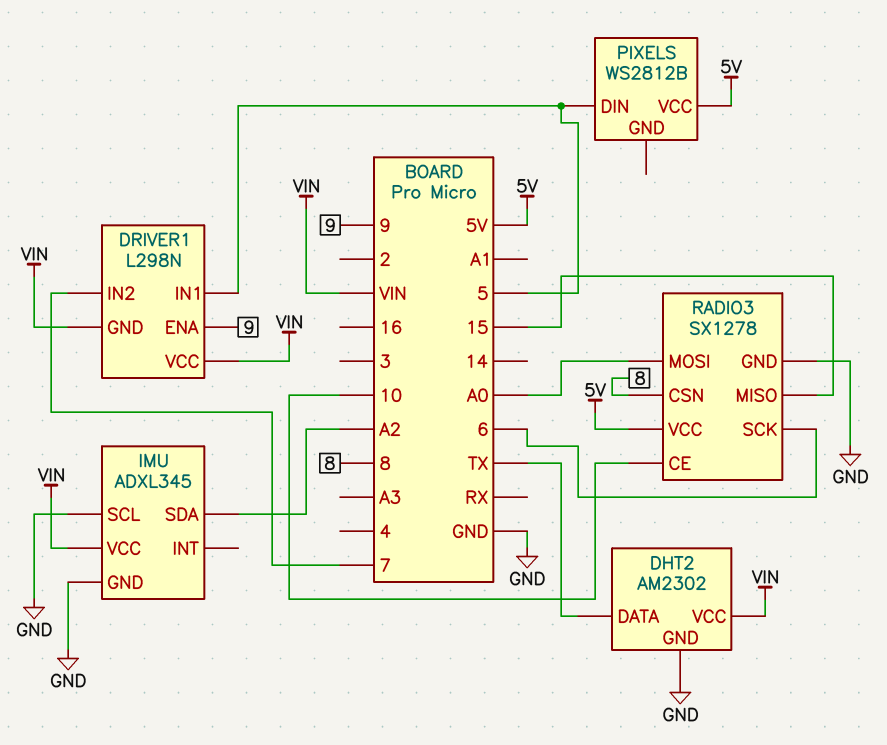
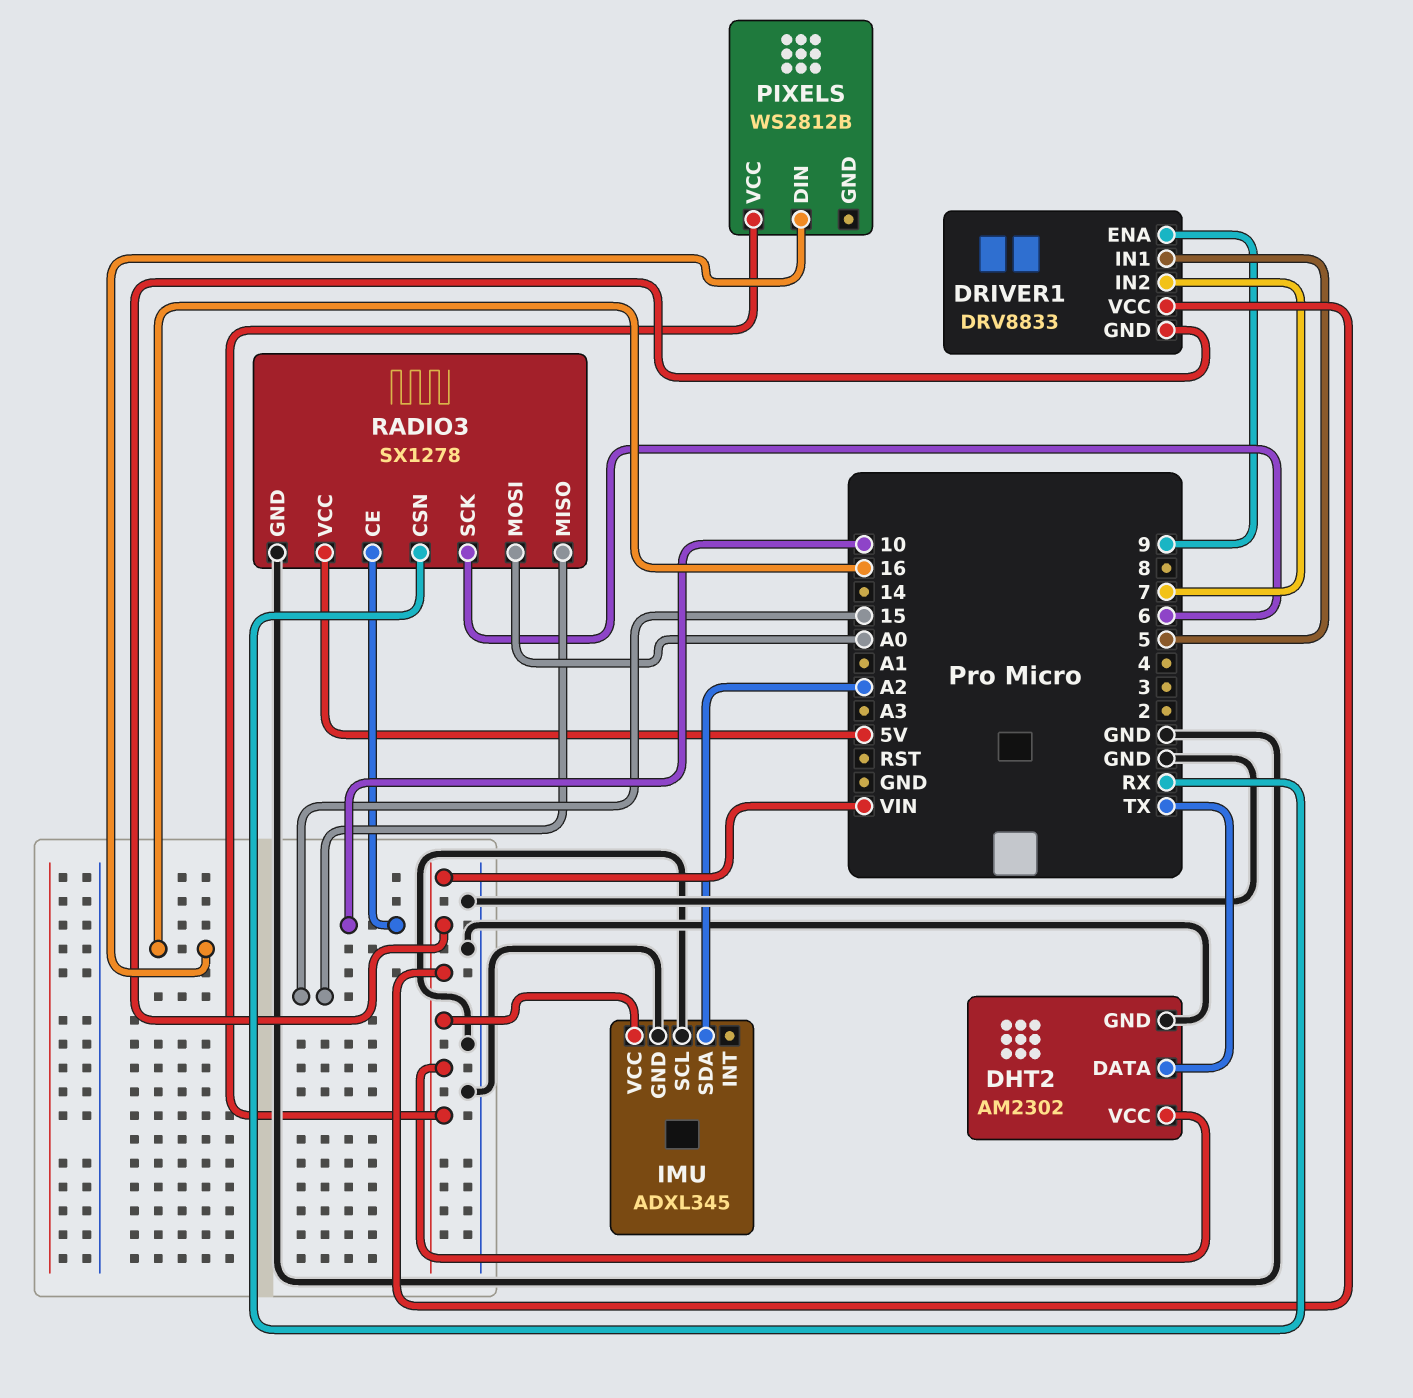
DRIVER1: L298N -> DRV8833
PIXELS pin DIN: 5 -> 16
PIXELS pin VCC: 5V -> VIN
RADIO3 pin CSN: 8 -> RX

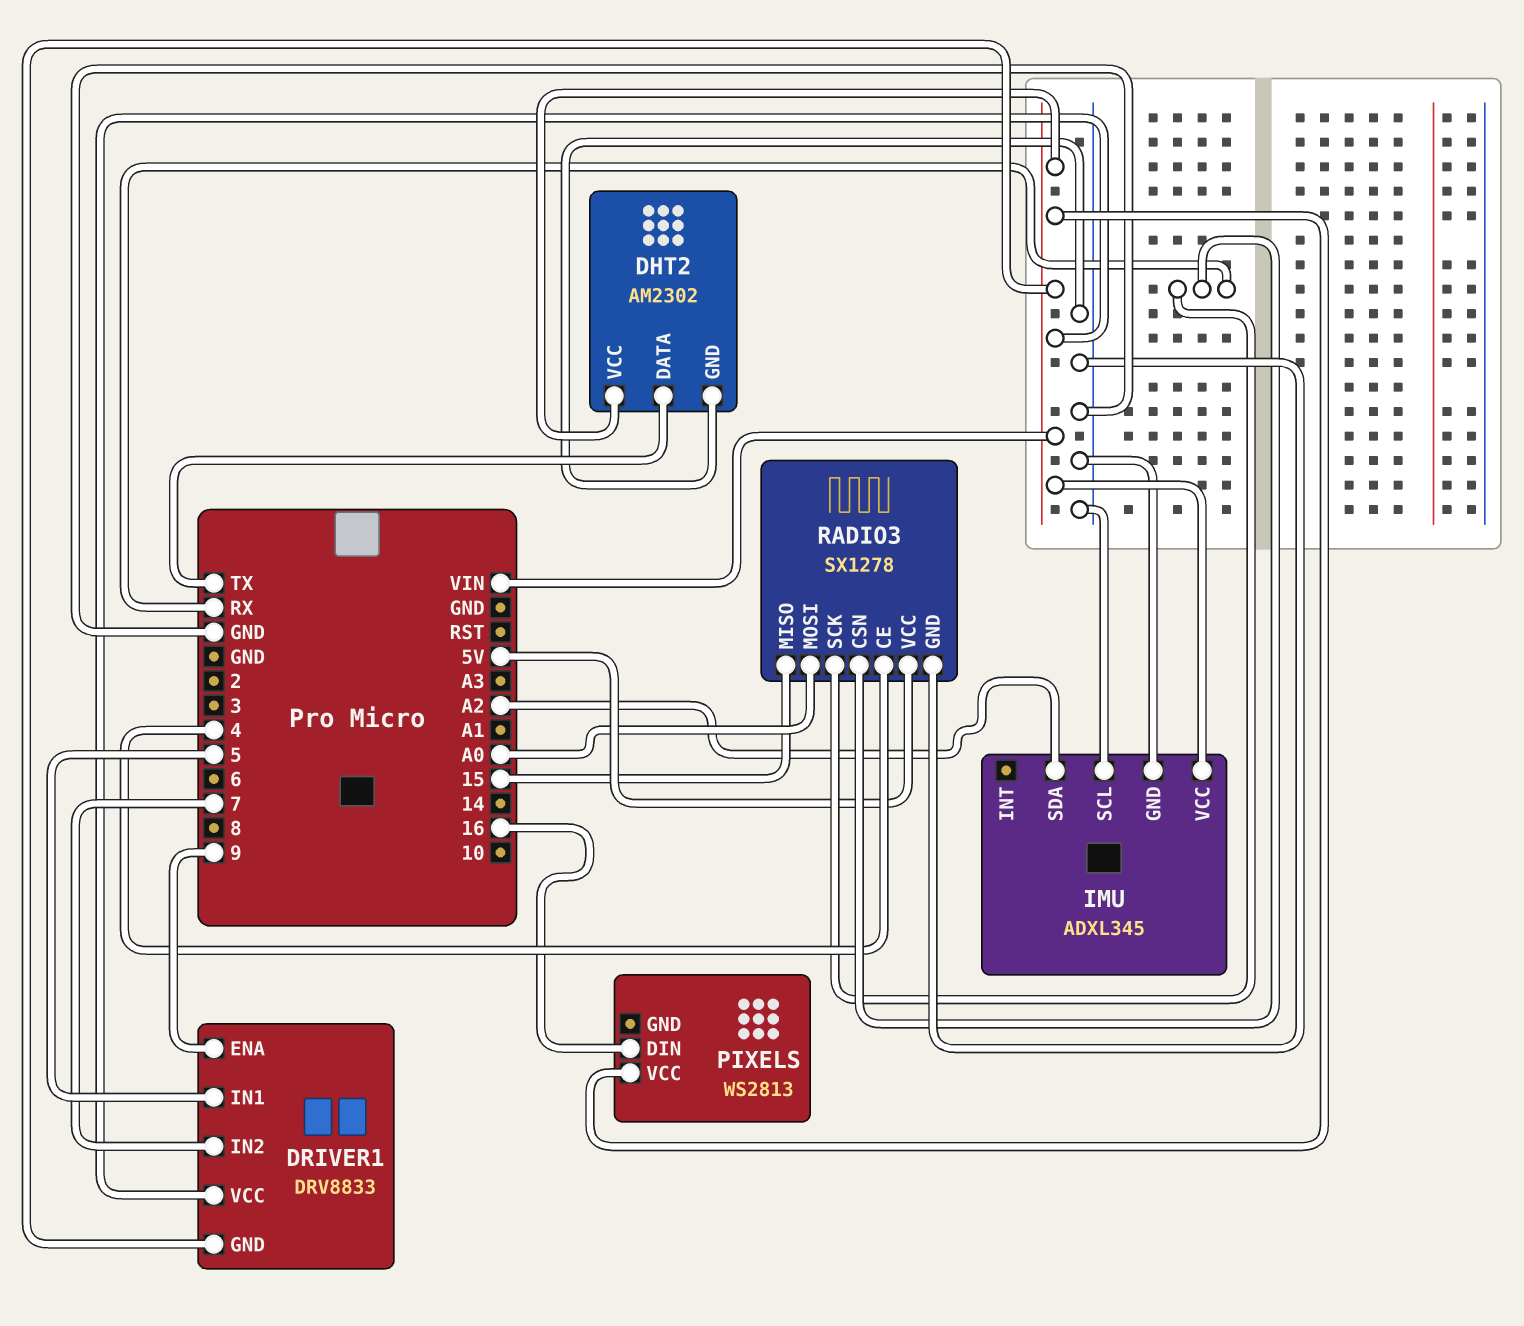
PIXELS: WS2812B -> WS2813
RADIO3 pin CE: 10 -> 4
RADIO3 pin SCK: 6 -> RX

